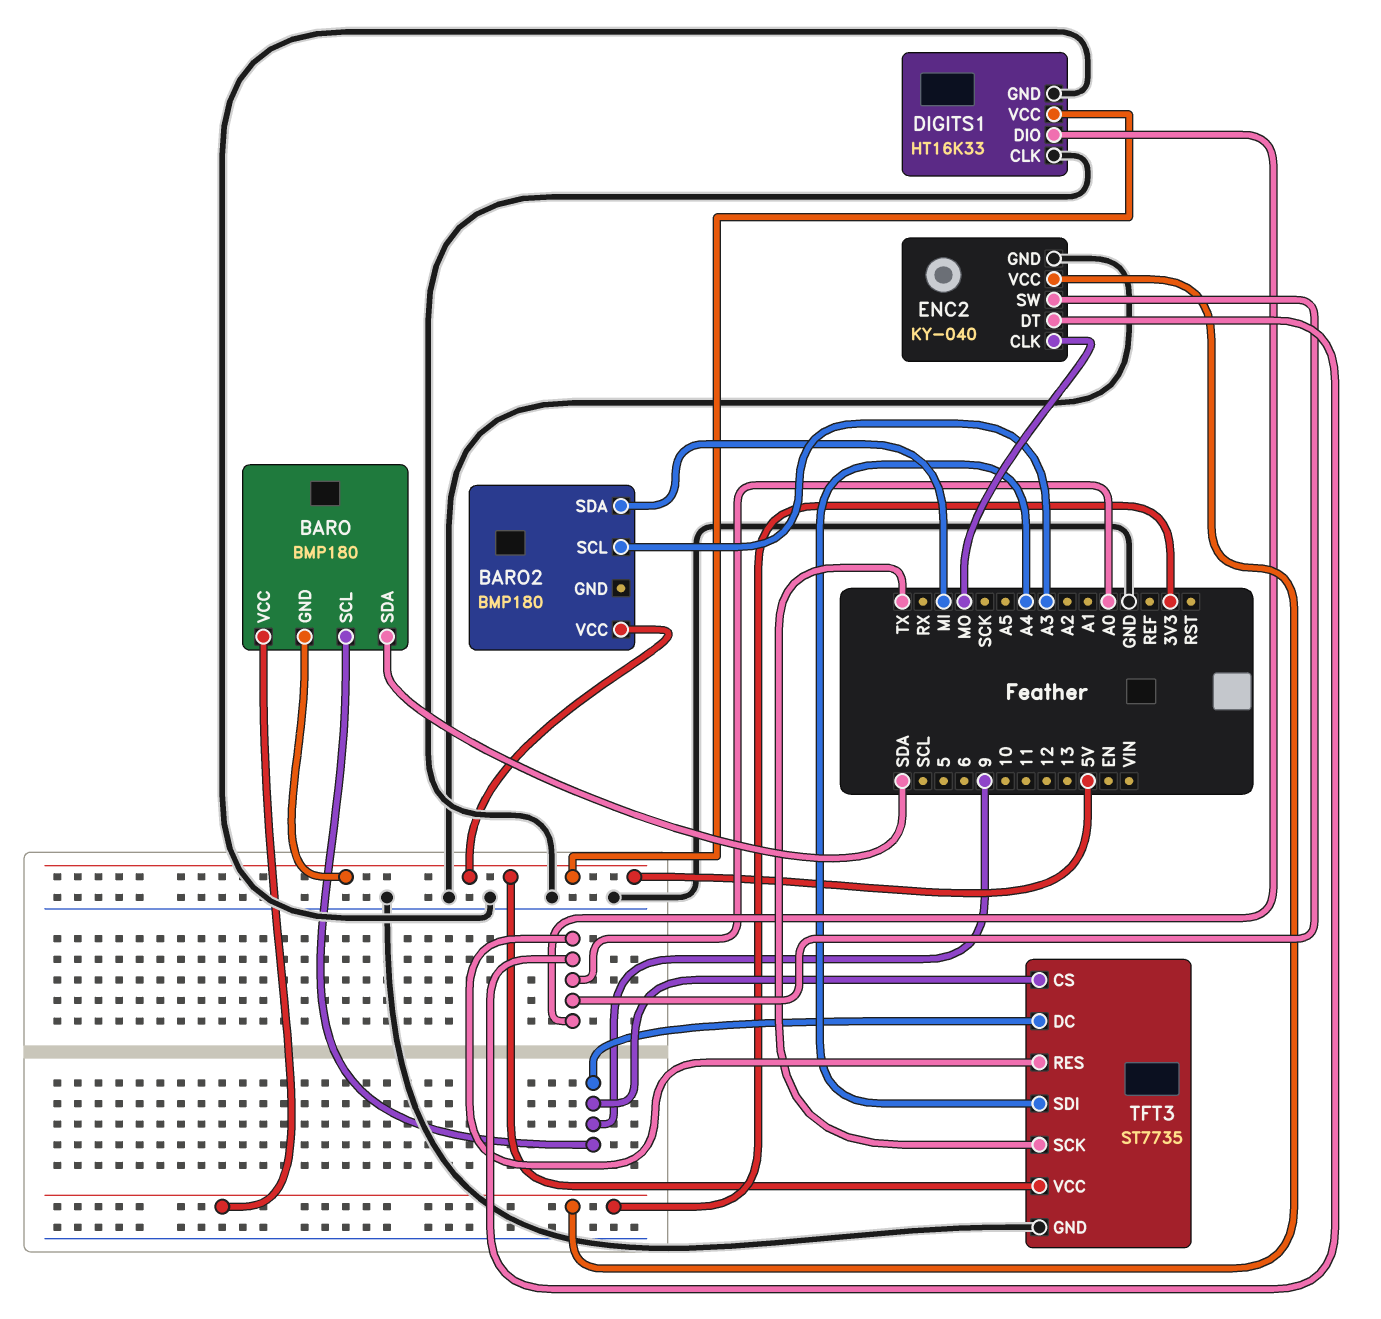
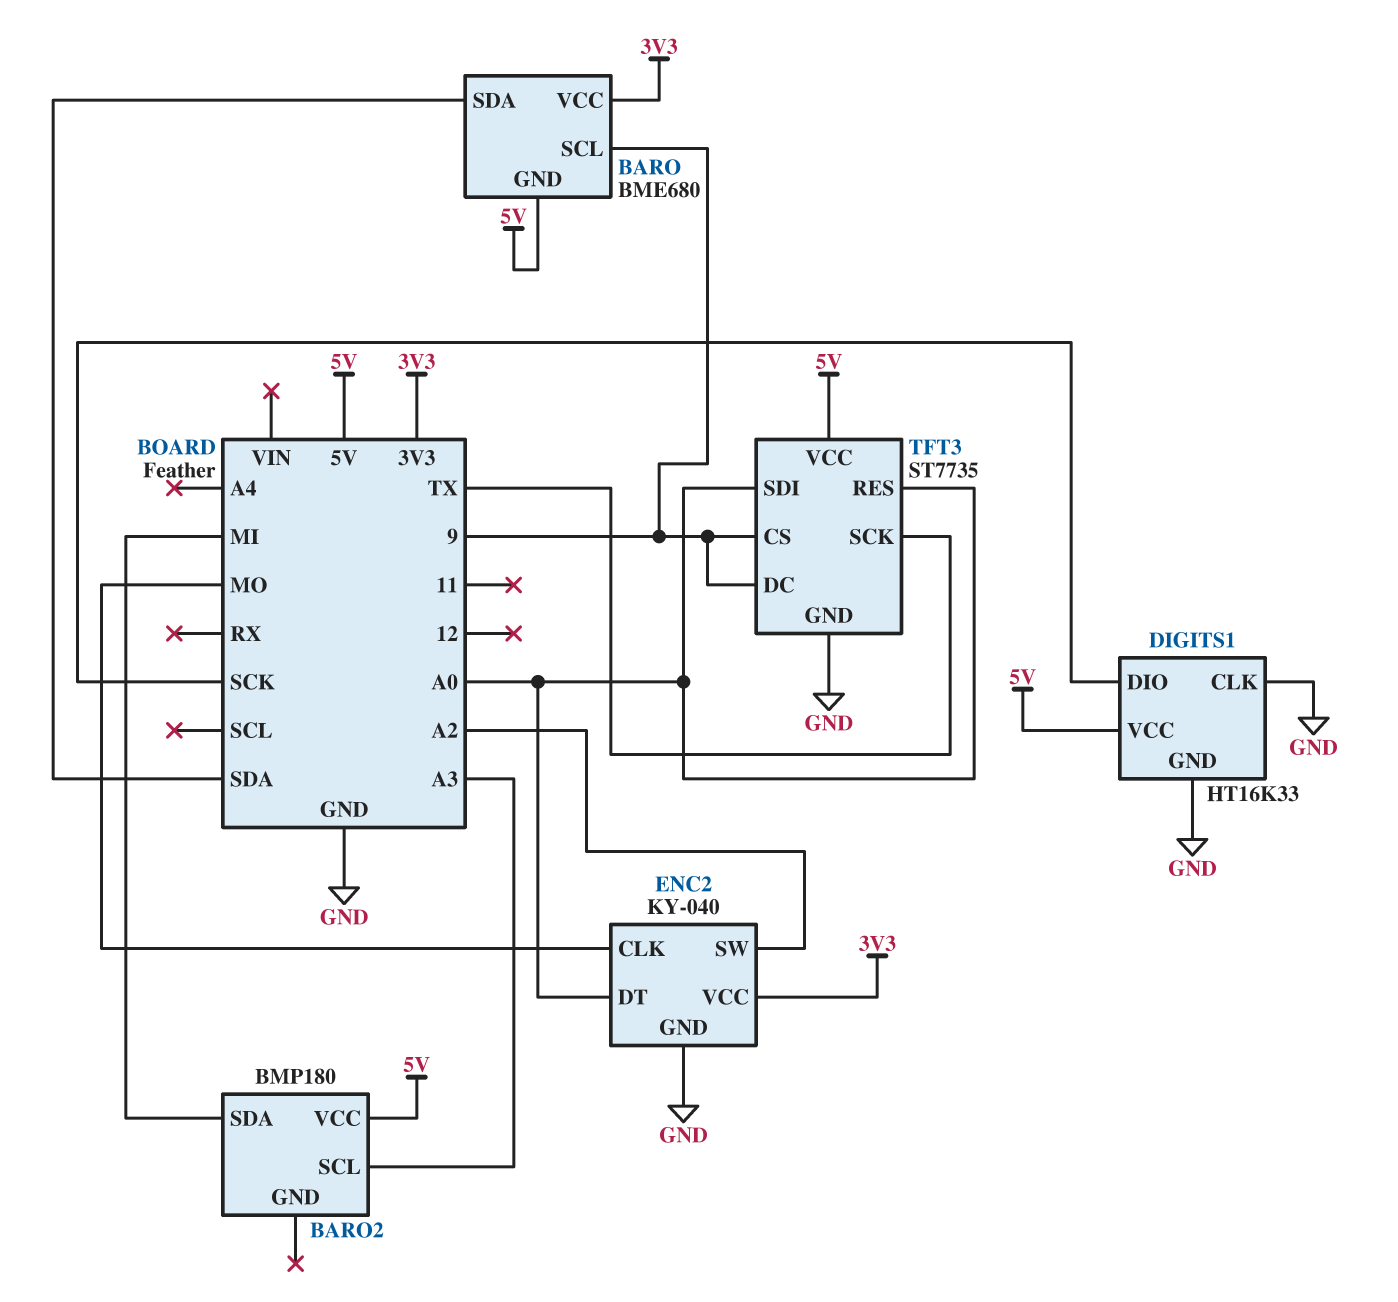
BARO: BMP180 -> BME680
DIGITS1 pin DIO: A0 -> SCK
ENC2 pin SW: A0 -> A2
TFT3 pin SDI: A4 -> A0

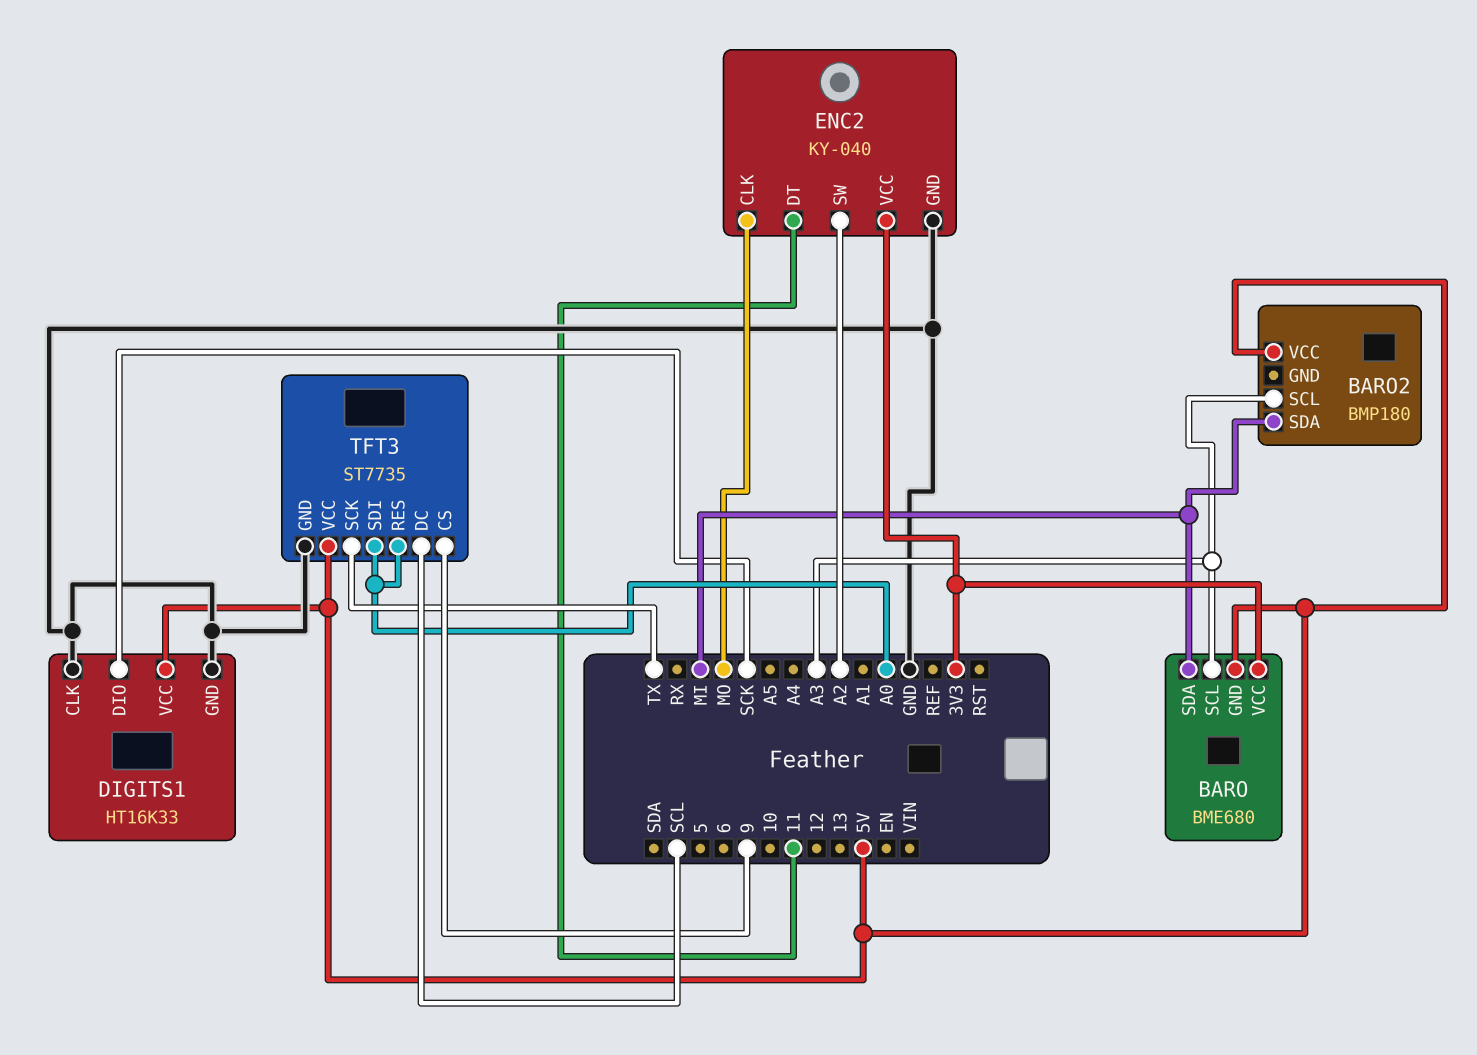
BARO pin SCL: 9 -> A3
BARO pin SDA: SDA -> MI
ENC2 pin DT: A0 -> 11
TFT3 pin DC: 9 -> SCL

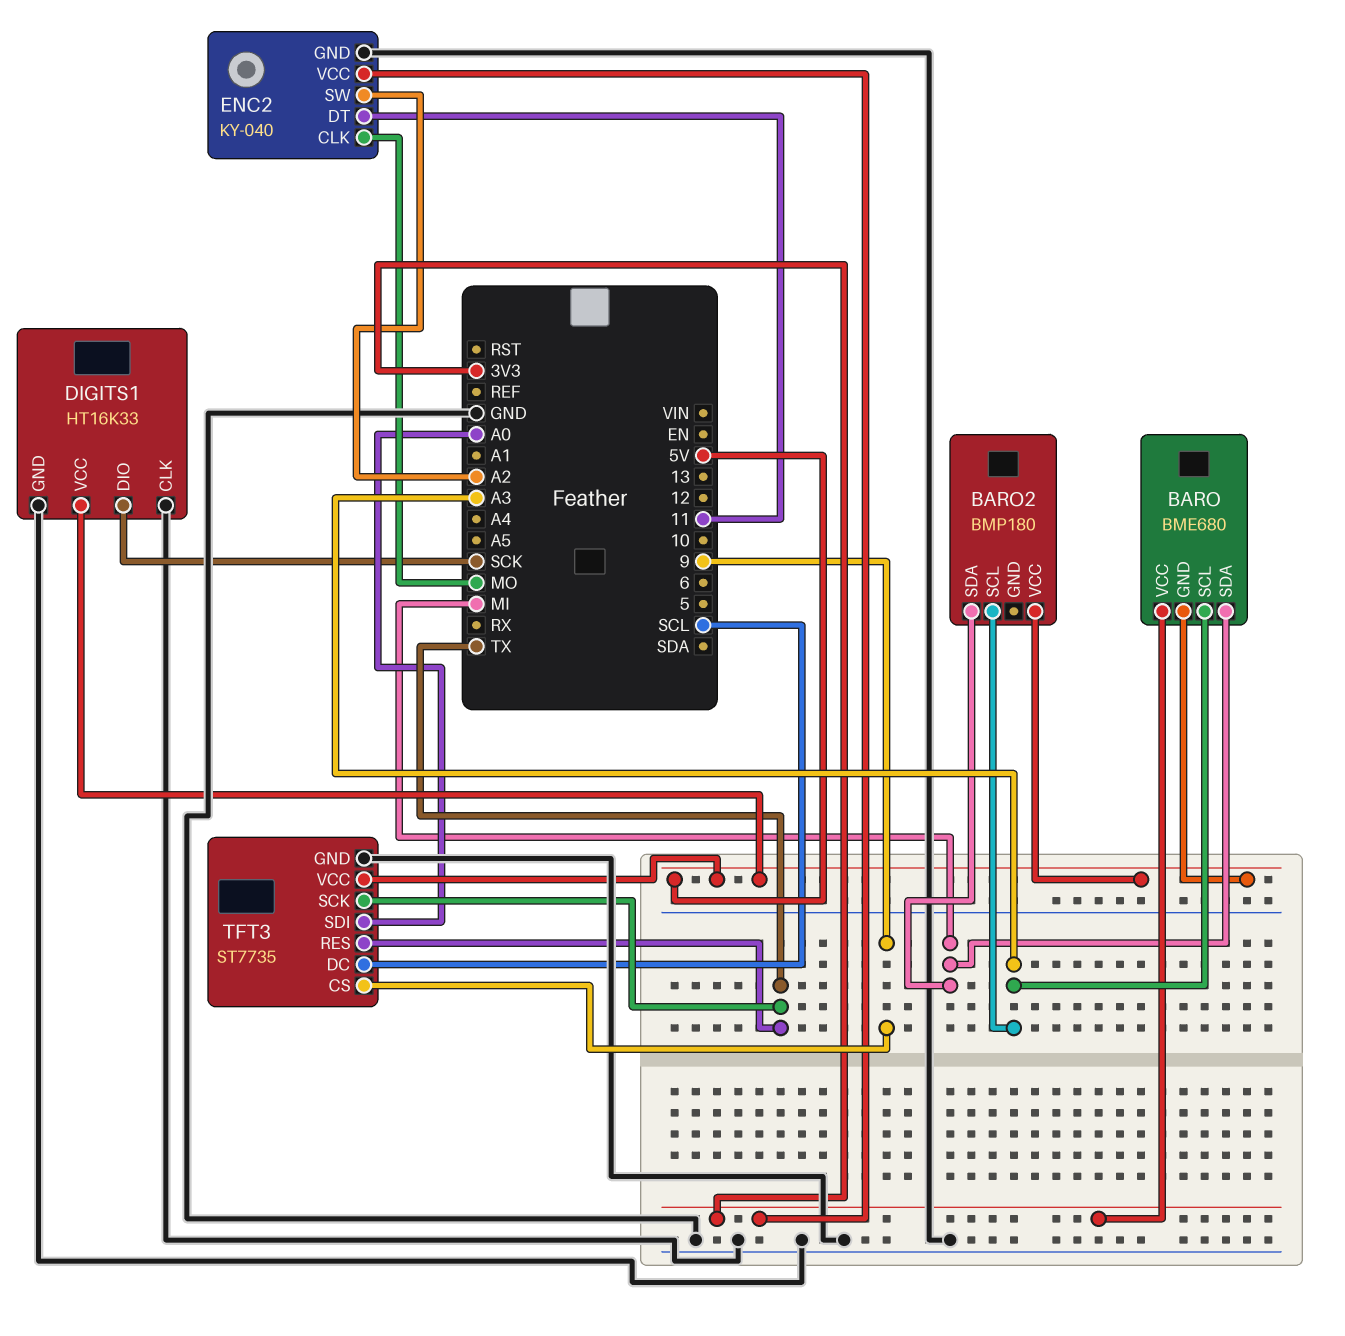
TFT3 pin RES: A0 -> TX

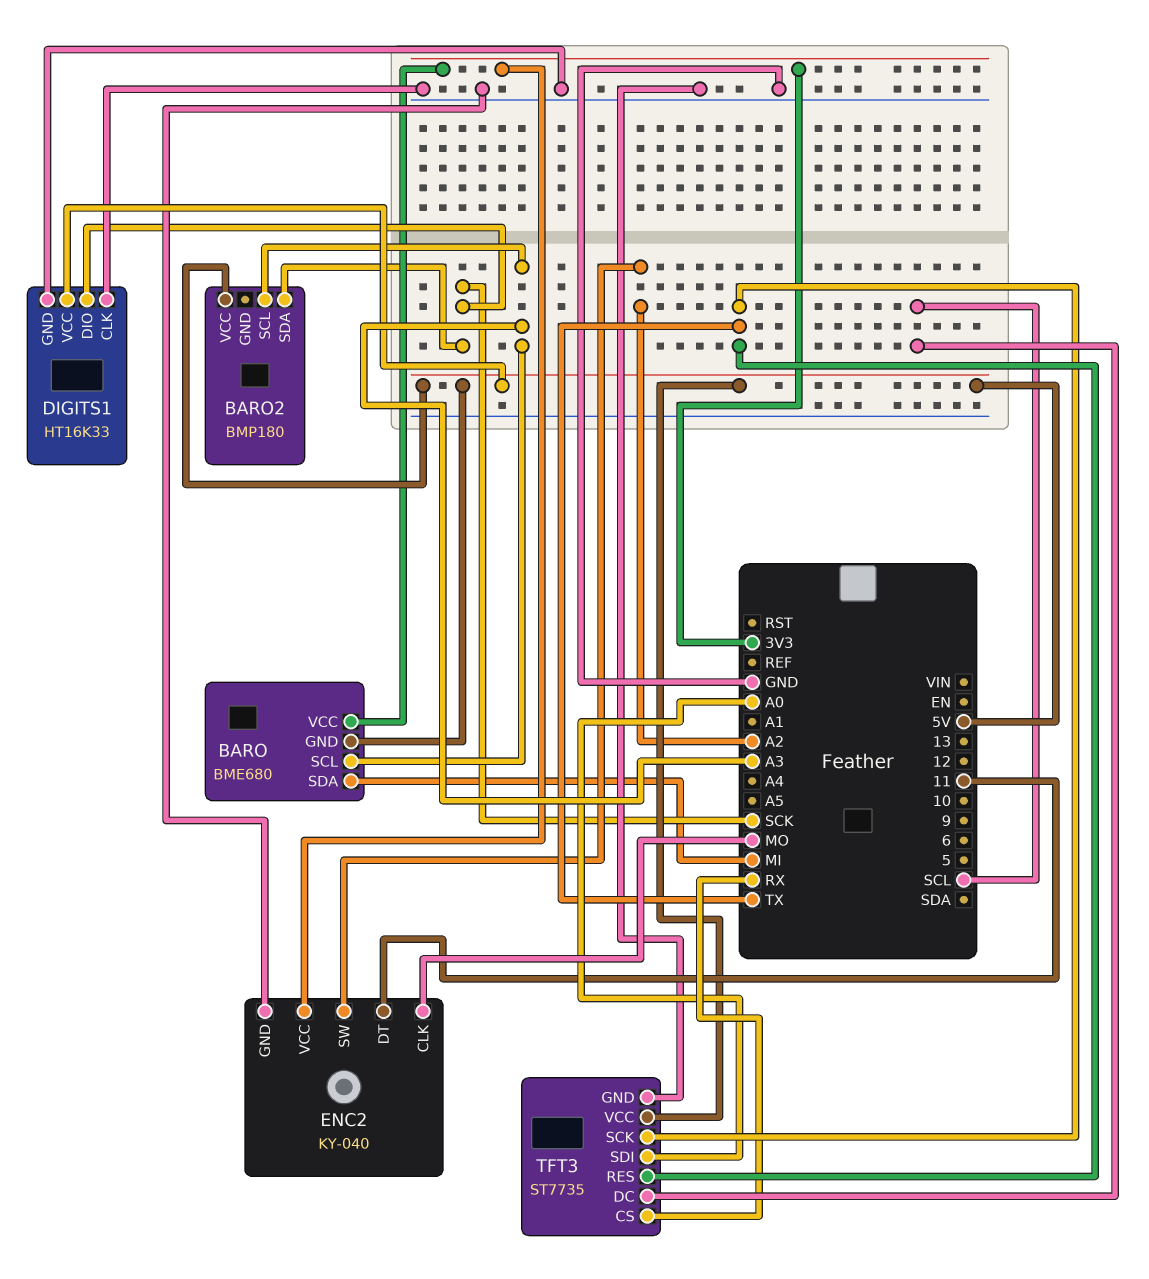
BARO2 pin SDA: MI -> SCK
TFT3 pin CS: 9 -> RX

